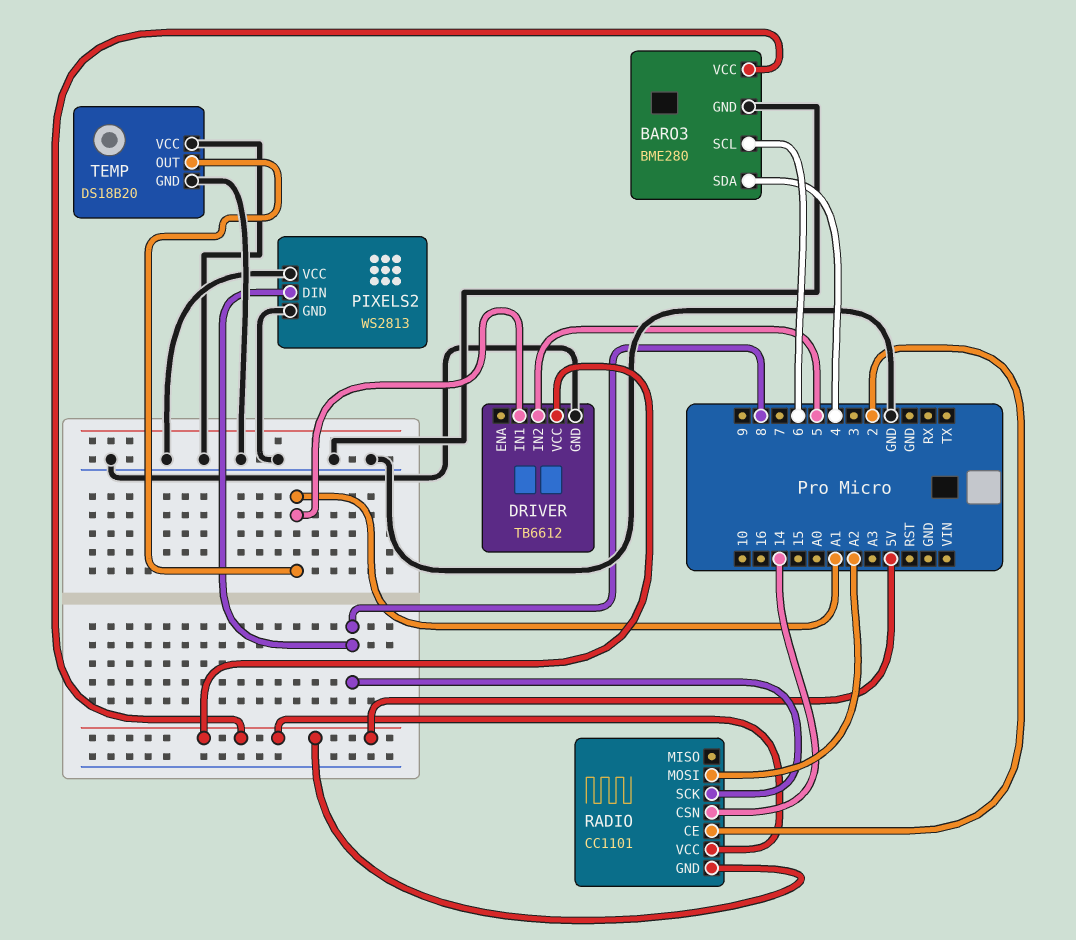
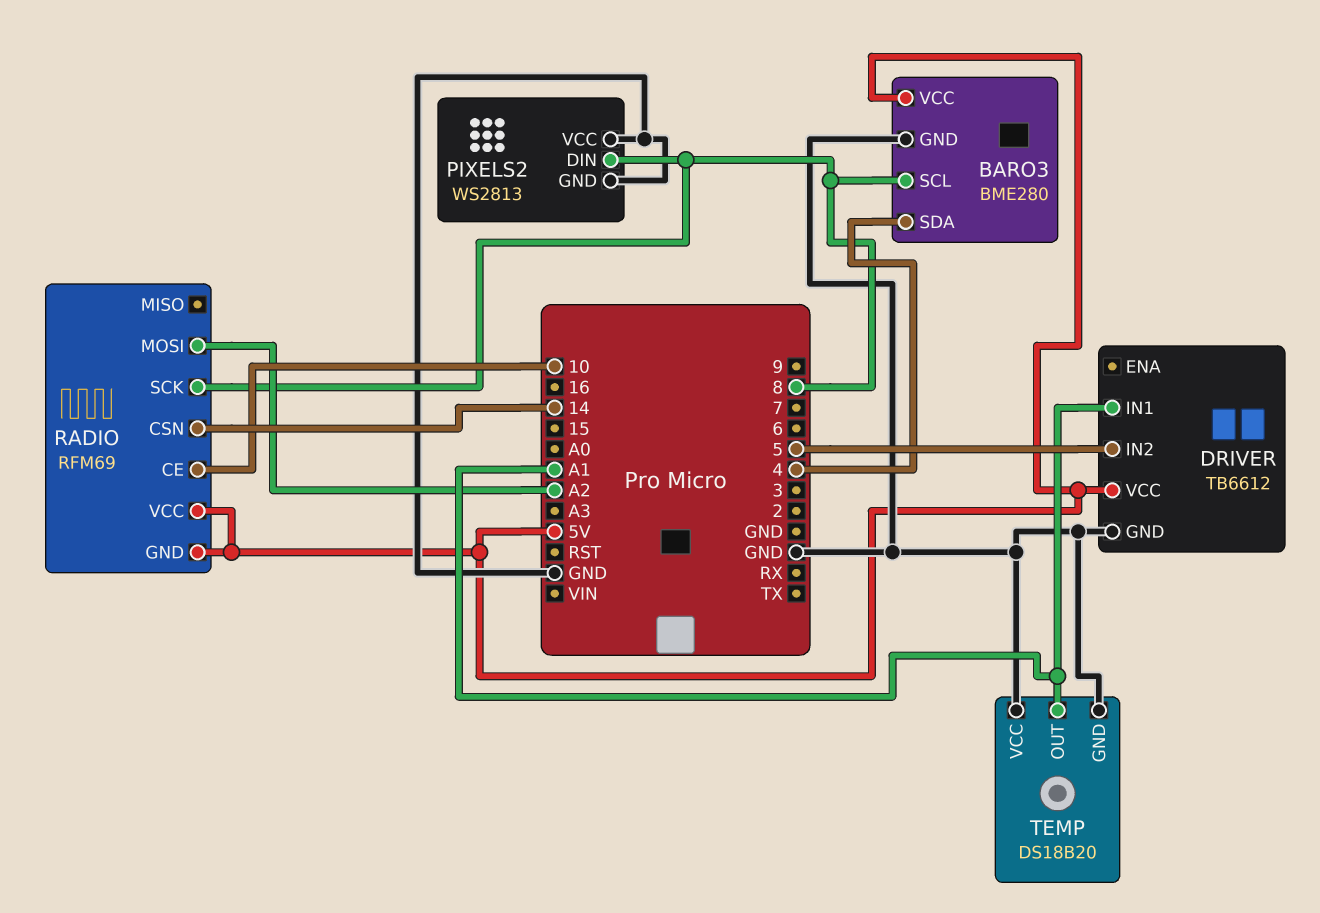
BARO3 pin SCL: 6 -> 8
RADIO: CC1101 -> RFM69
RADIO pin CE: 2 -> 10

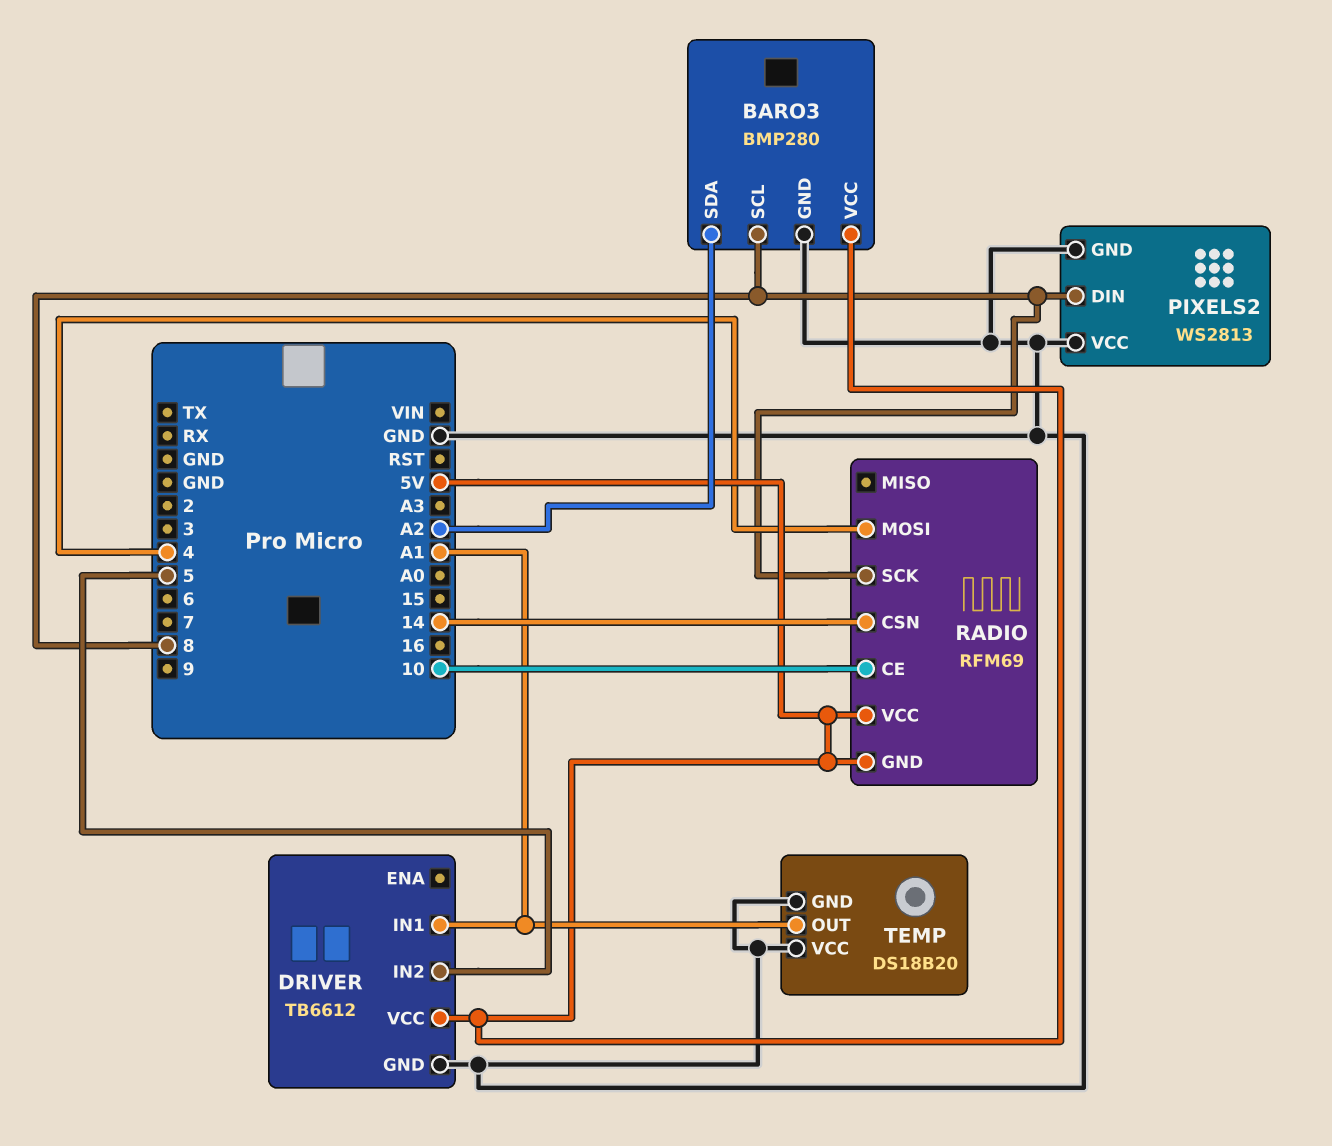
BARO3: BME280 -> BMP280
BARO3 pin SDA: 4 -> A2
RADIO pin MOSI: A2 -> 4

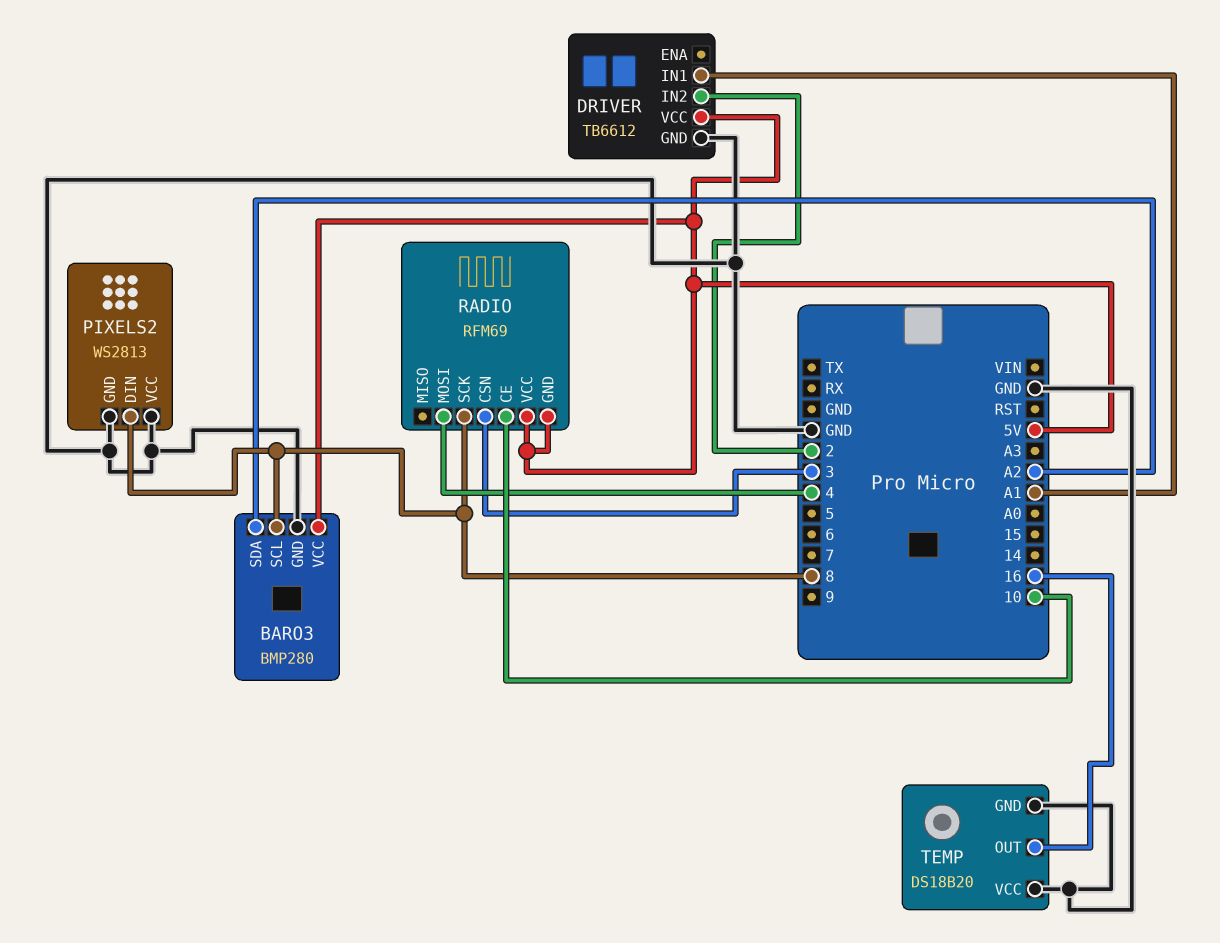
DRIVER pin IN2: 5 -> 2
RADIO pin CSN: 14 -> 3
TEMP pin OUT: A1 -> 16

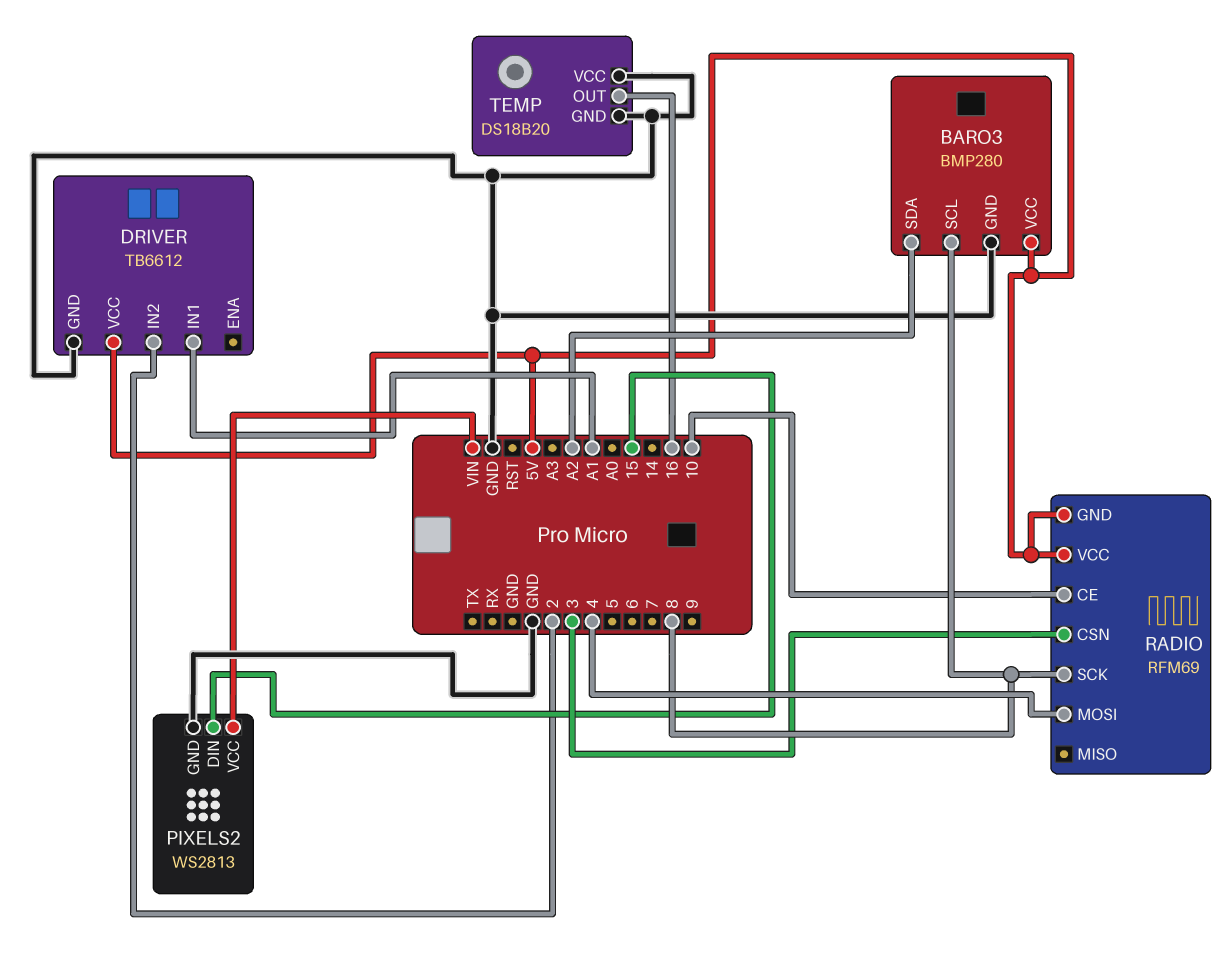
PIXELS2 pin DIN: 8 -> 15
PIXELS2 pin VCC: GND -> VIN

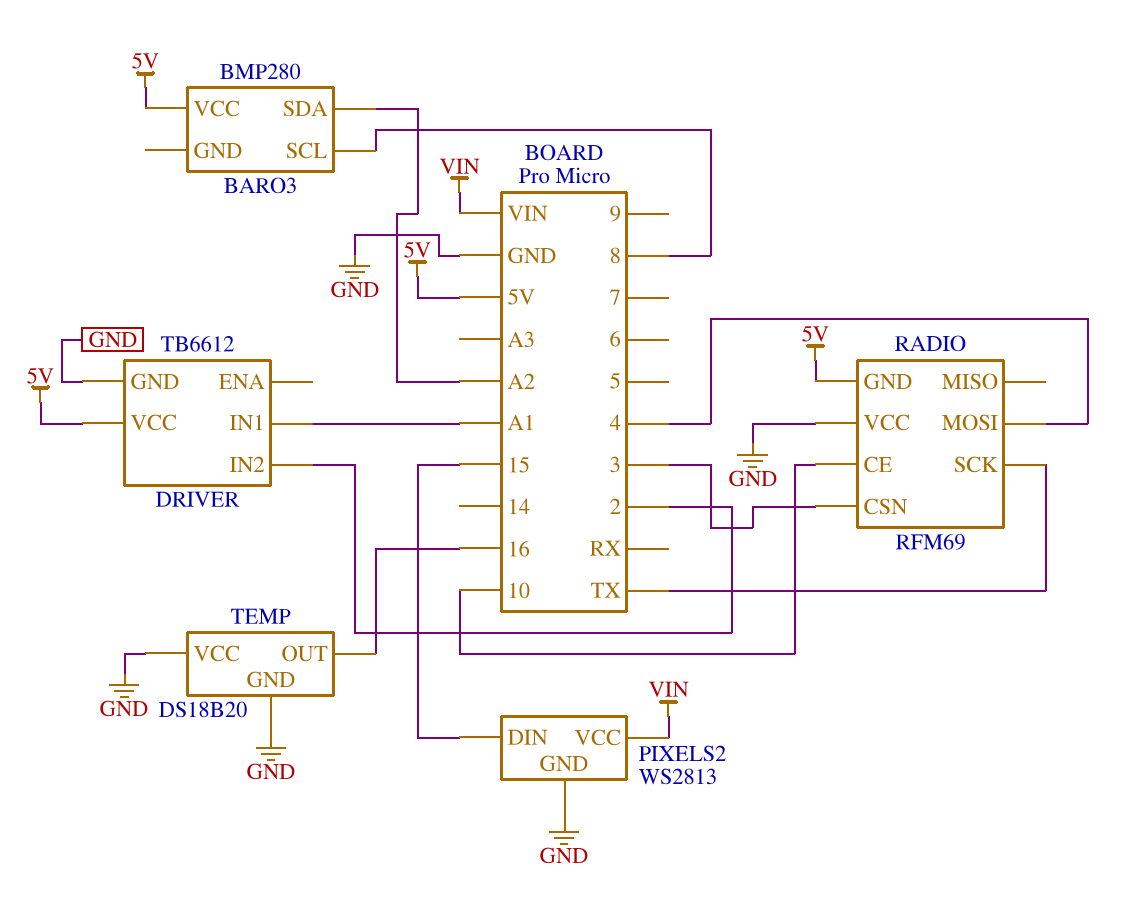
BARO3 pin GND: GND -> none
RADIO pin SCK: 8 -> TX
RADIO pin VCC: 5V -> GND

